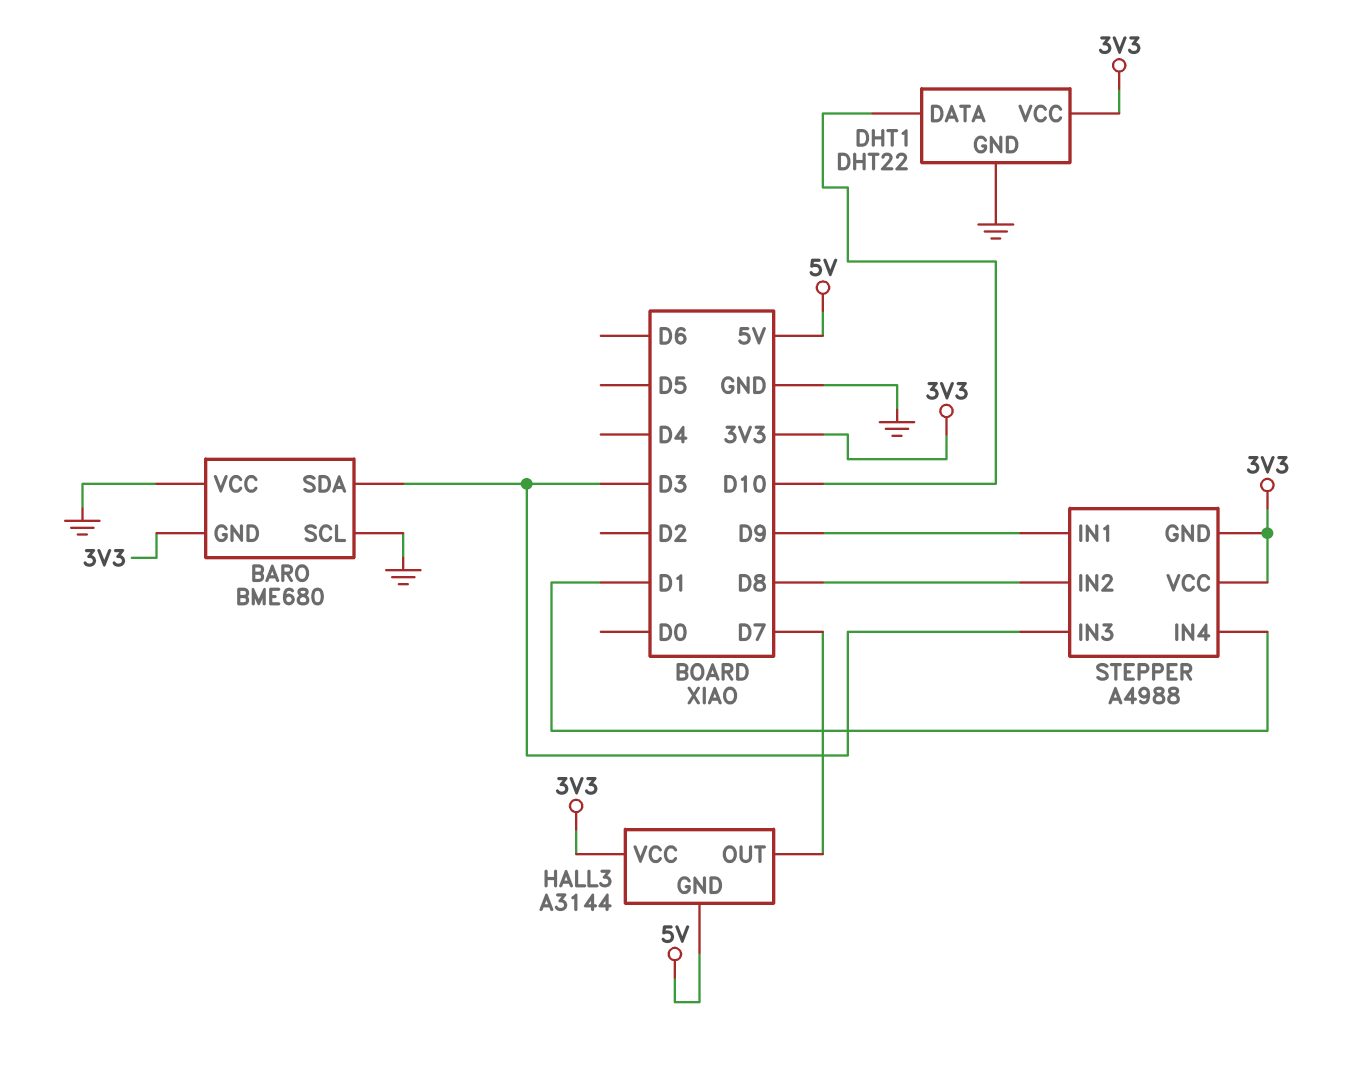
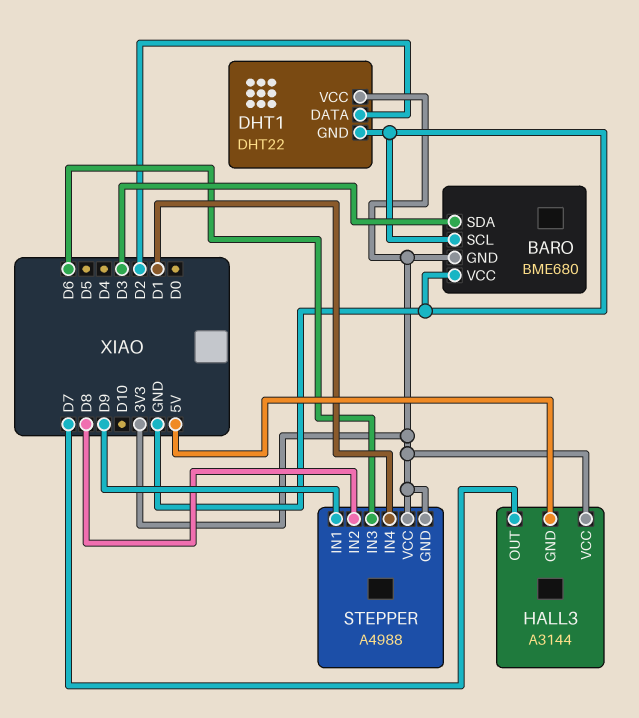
DHT1 pin DATA: D10 -> D2
STEPPER pin IN3: D3 -> D6

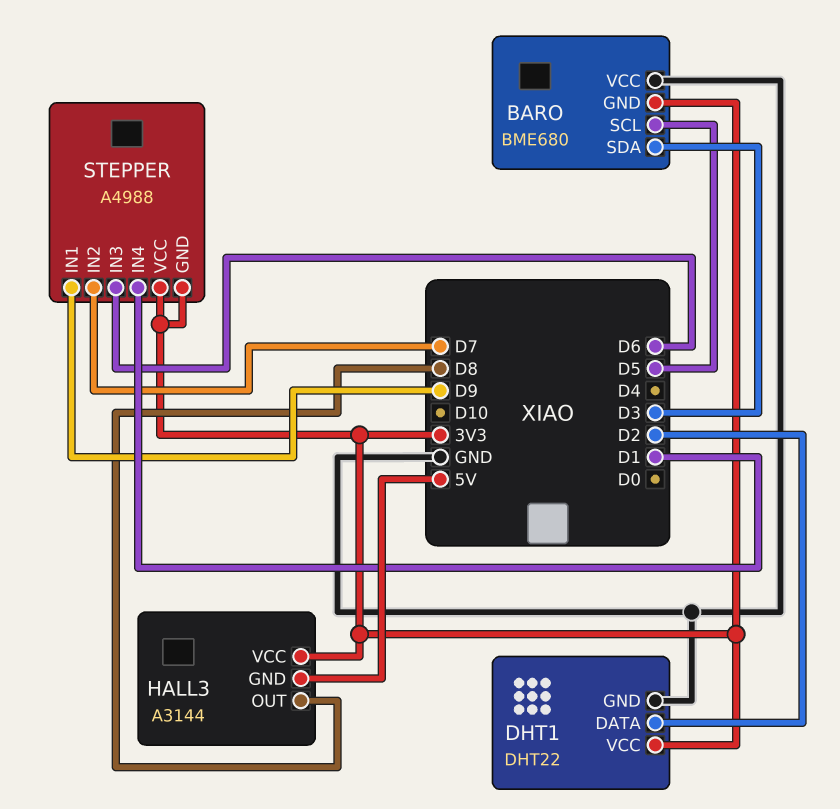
BARO pin SCL: GND -> D5
HALL3 pin OUT: D7 -> D8
STEPPER pin IN2: D8 -> D7

